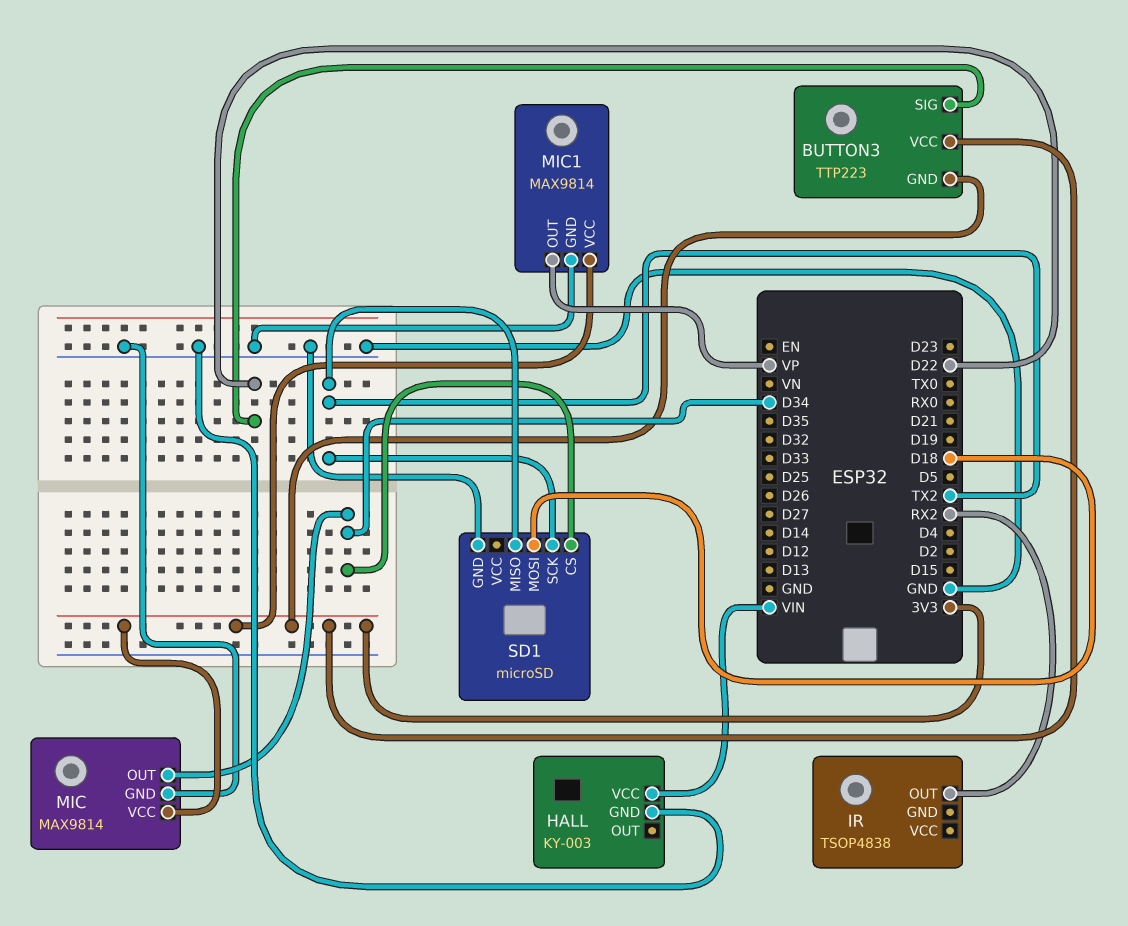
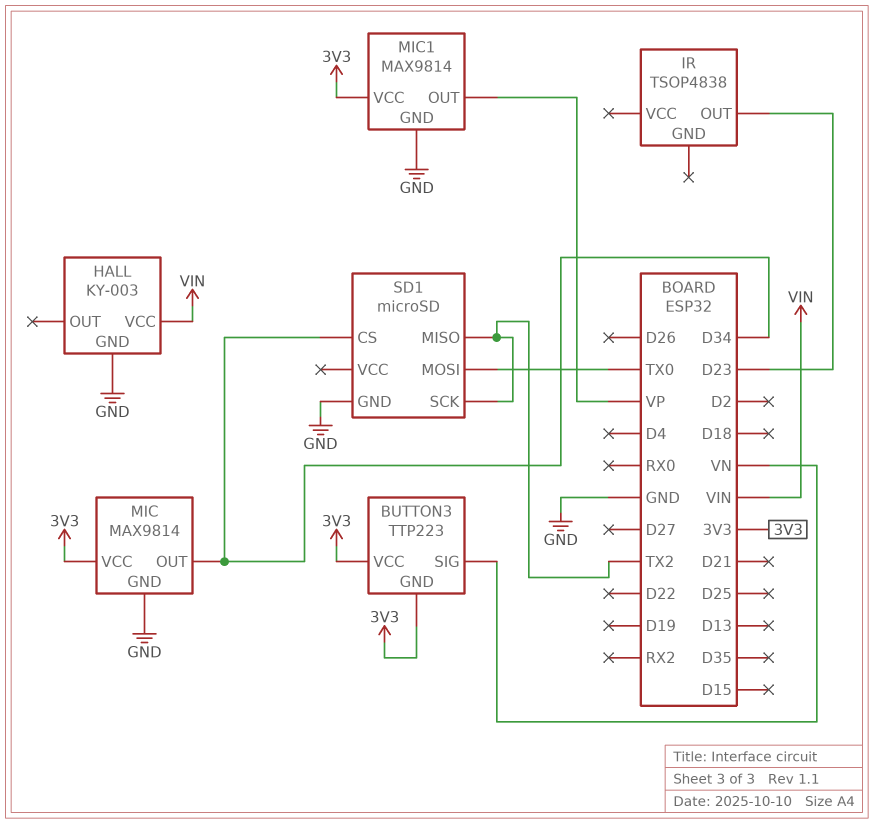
BUTTON3 pin SIG: D22 -> VN
IR pin OUT: RX2 -> D23
SD1 pin MOSI: D18 -> TX0

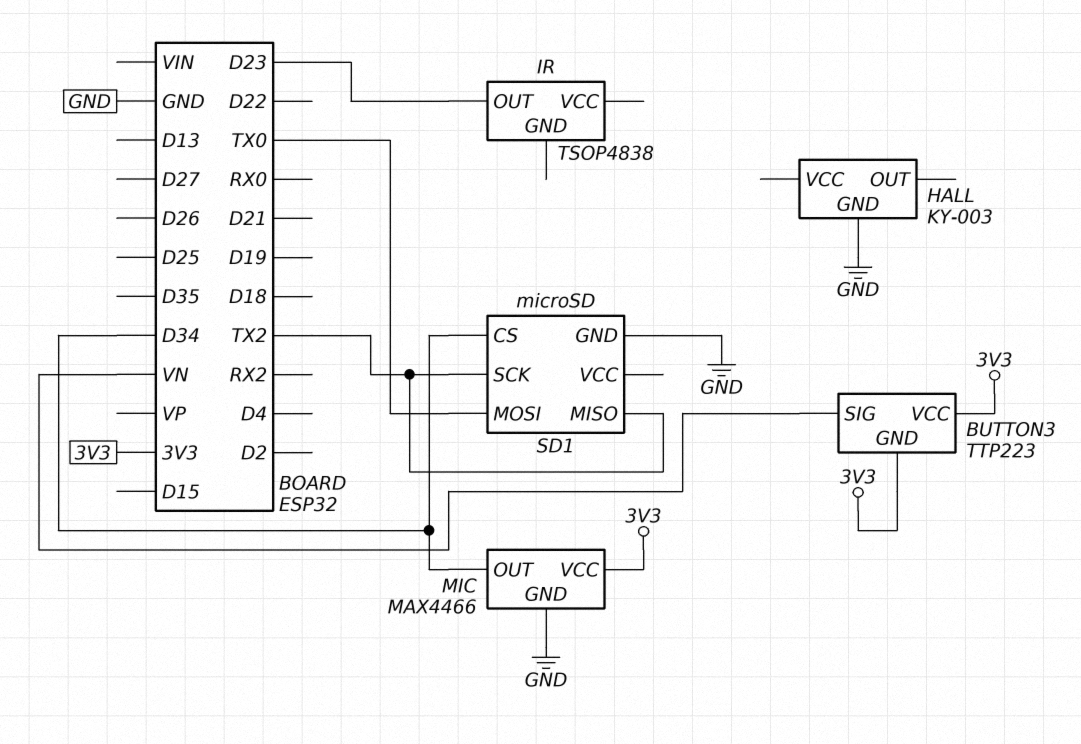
HALL pin VCC: VIN -> none
MIC: MAX9814 -> MAX4466
MIC1: MAX9814 -> none
MIC1 pin GND: GND -> none
MIC1 pin OUT: VP -> none
MIC1 pin VCC: 3V3 -> none

